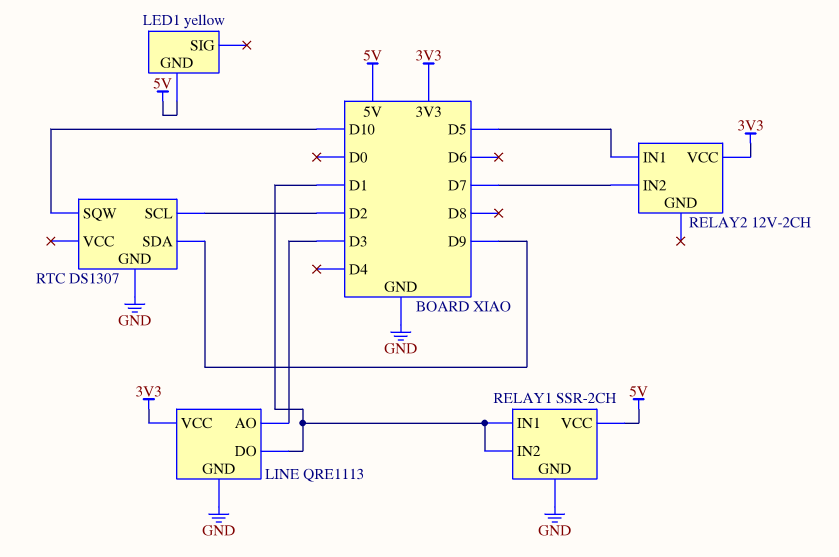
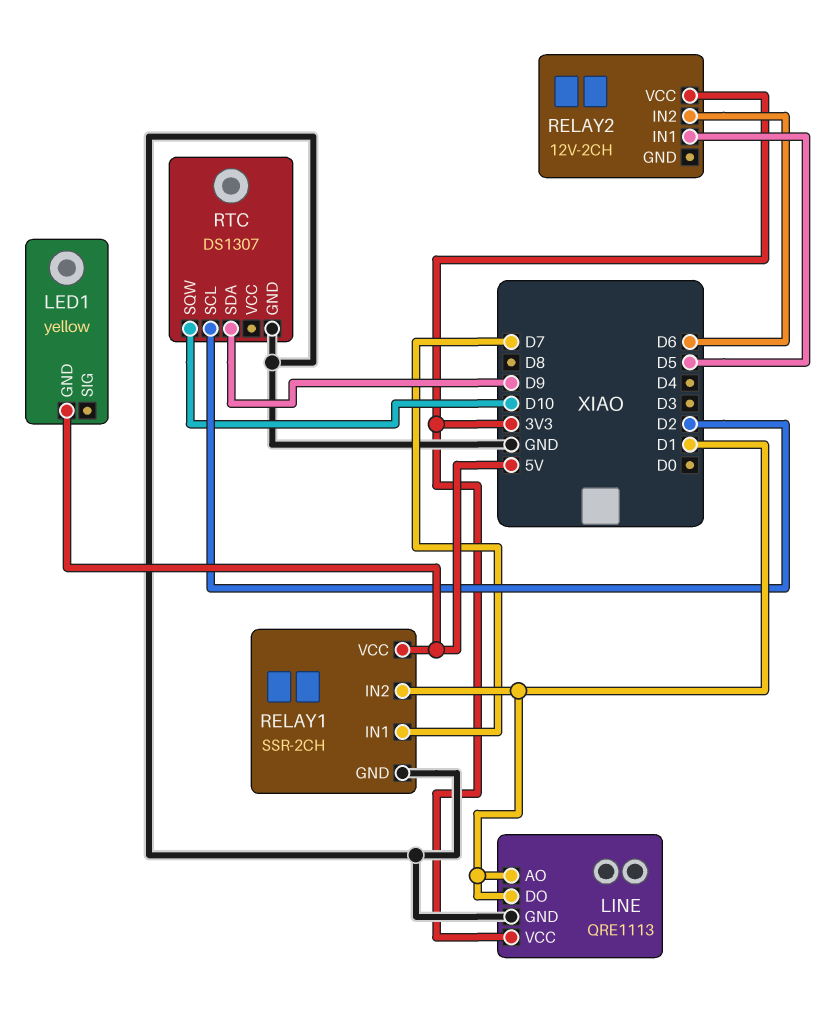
LINE pin AO: D3 -> D1
RELAY1 pin IN1: D1 -> D7
RELAY2 pin IN2: D7 -> D6

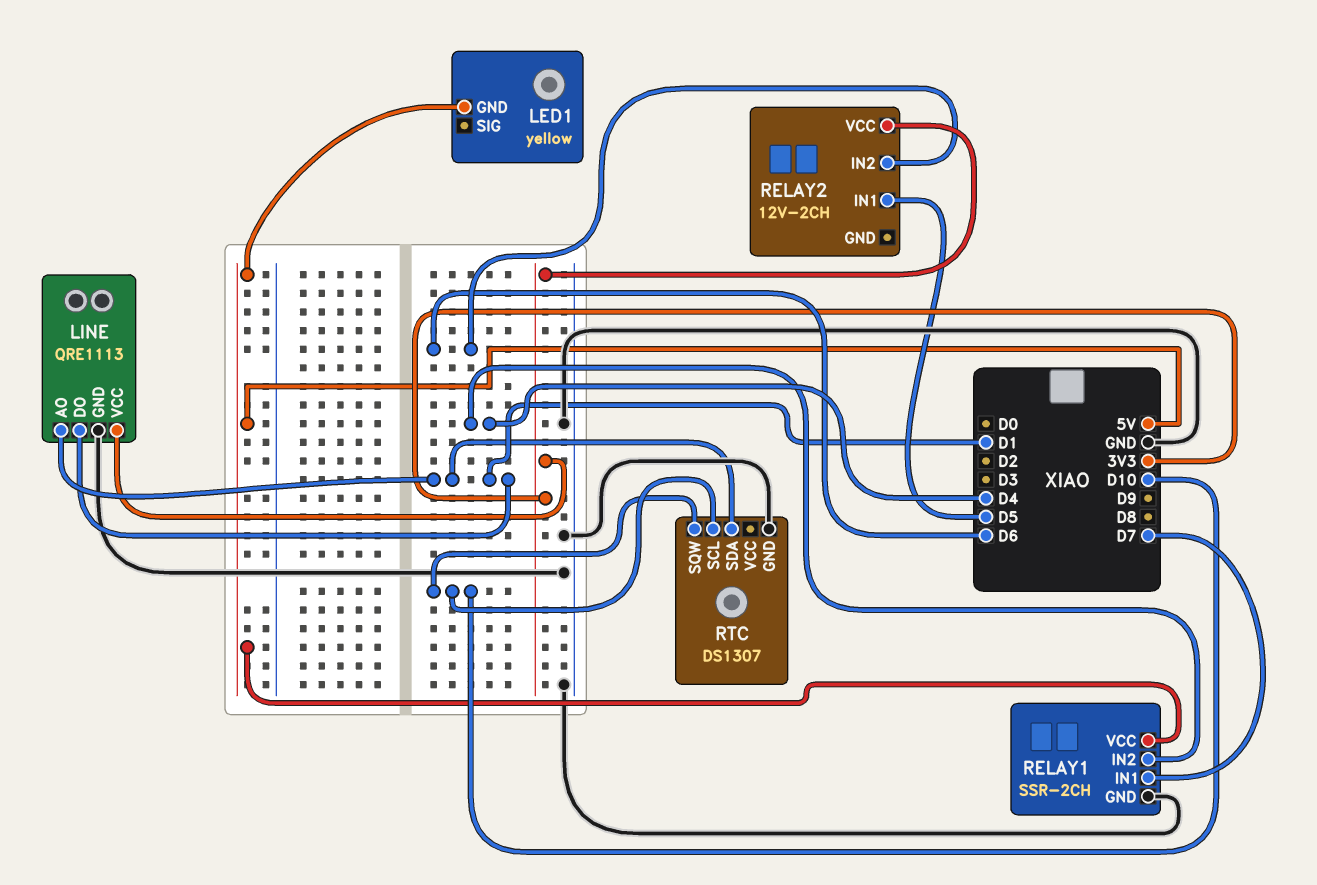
RELAY1 pin IN2: D1 -> D4
RTC pin SCL: D2 -> D10
RTC pin SDA: D9 -> D1

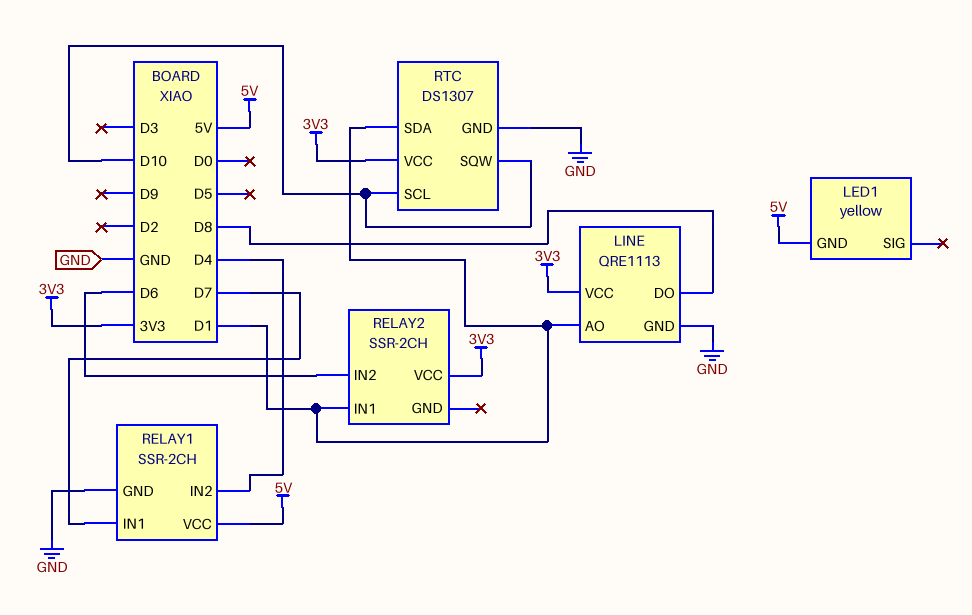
LINE pin DO: D1 -> D8
RELAY2: 12V-2CH -> SSR-2CH
RELAY2 pin IN1: D5 -> D1
RTC pin VCC: none -> 3V3

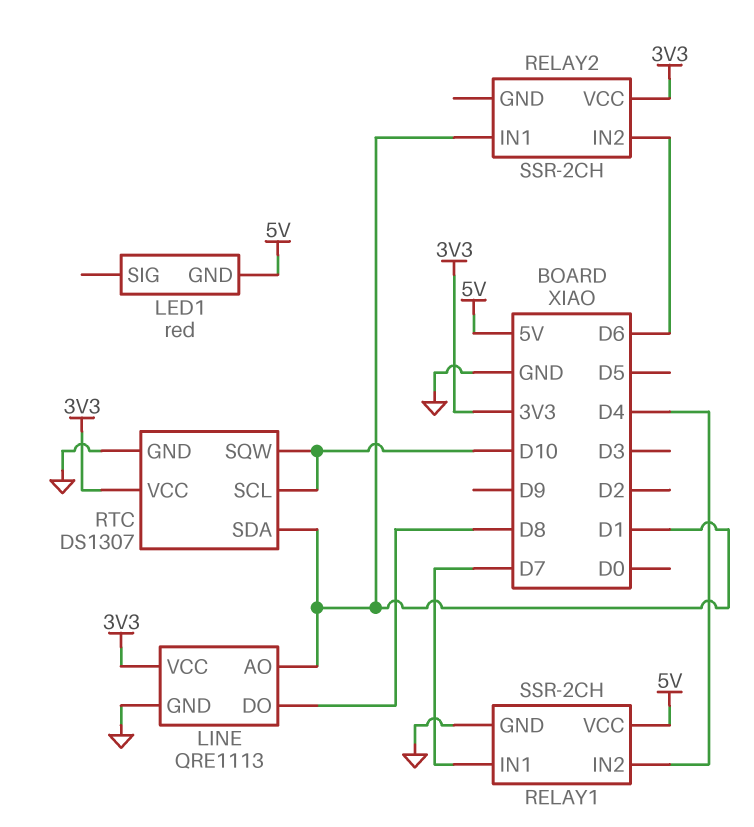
LED1: yellow -> red

